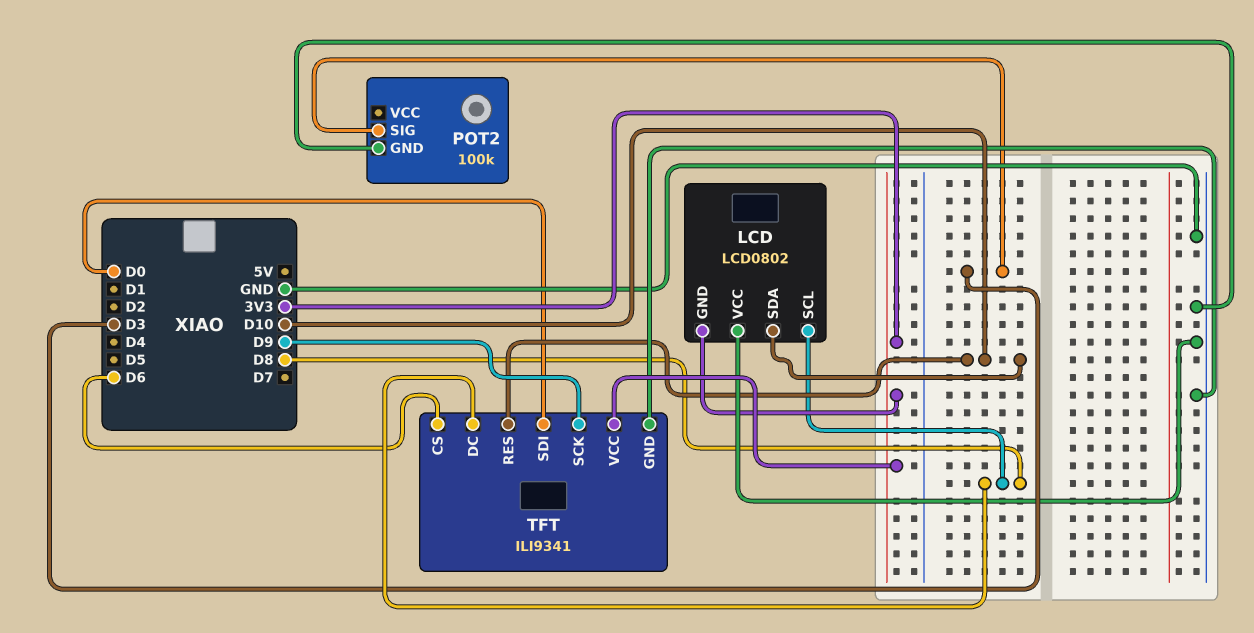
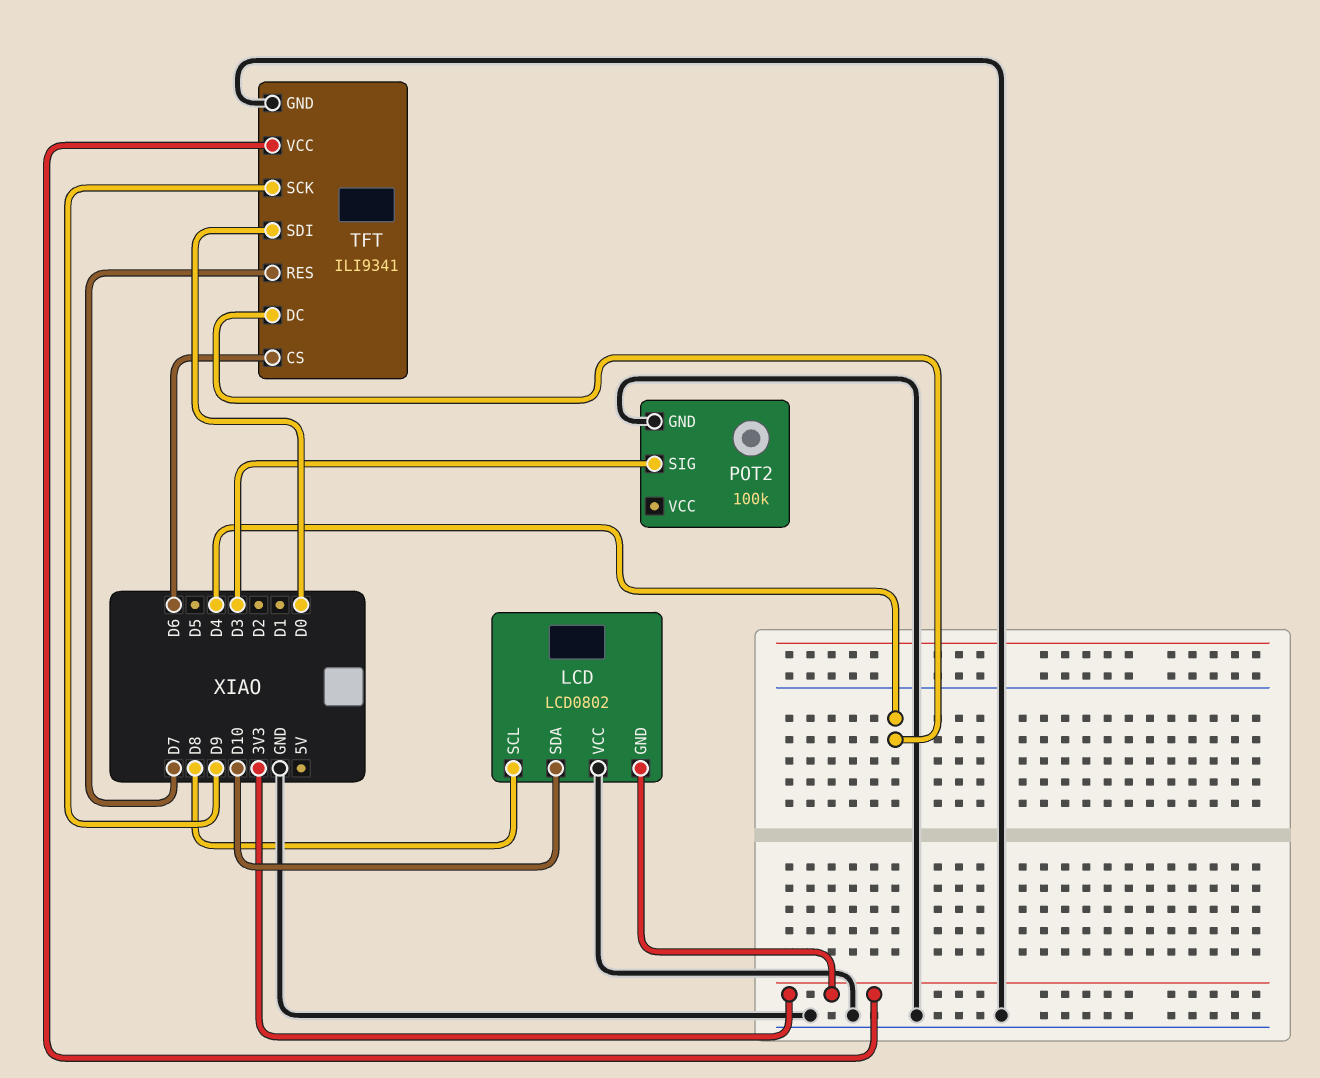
TFT pin DC: D8 -> D4
TFT pin RES: D10 -> D7

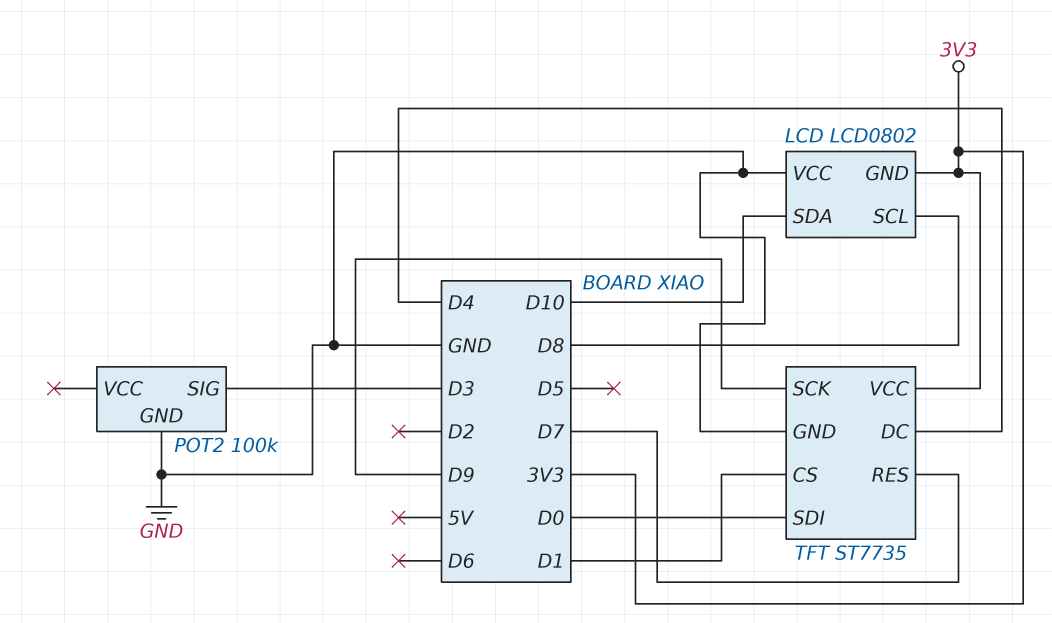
TFT: ILI9341 -> ST7735
TFT pin CS: D6 -> D1

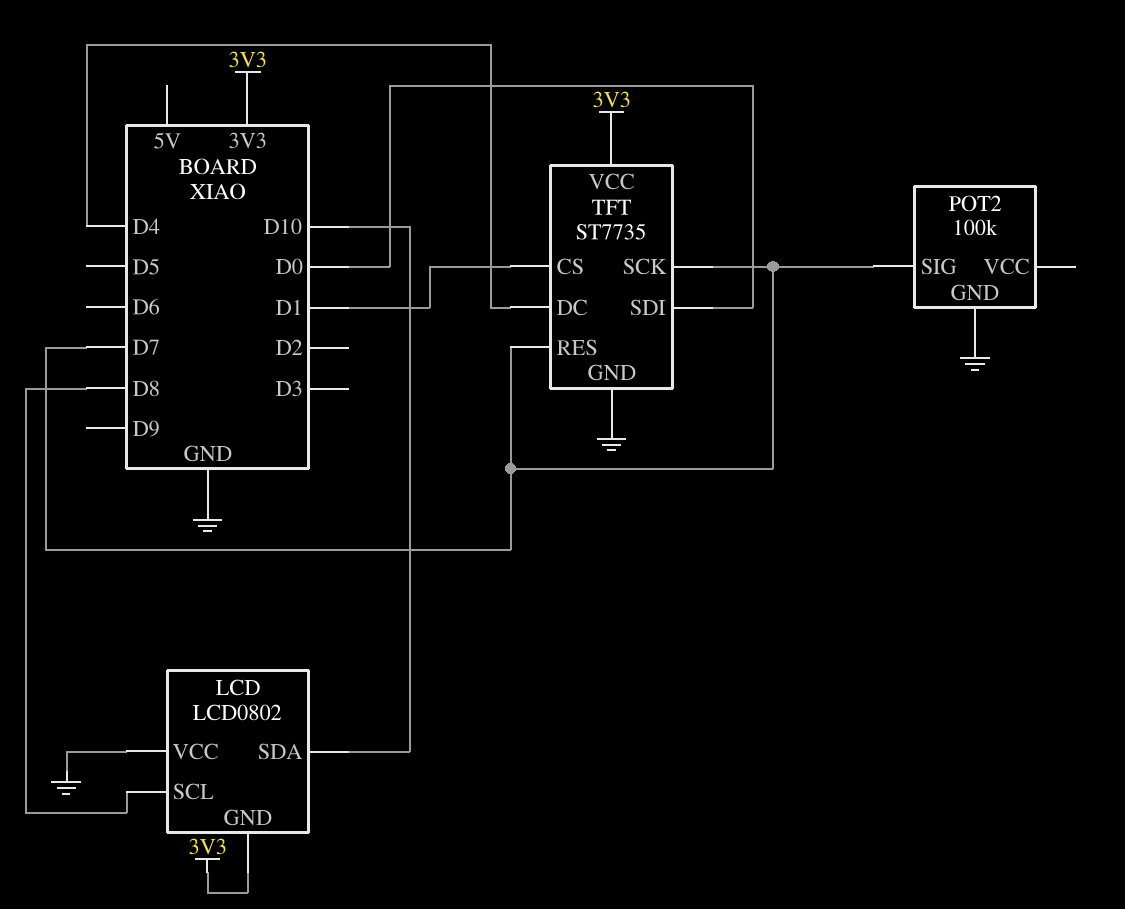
POT2 pin SIG: D3 -> D7
TFT pin SCK: D9 -> D7

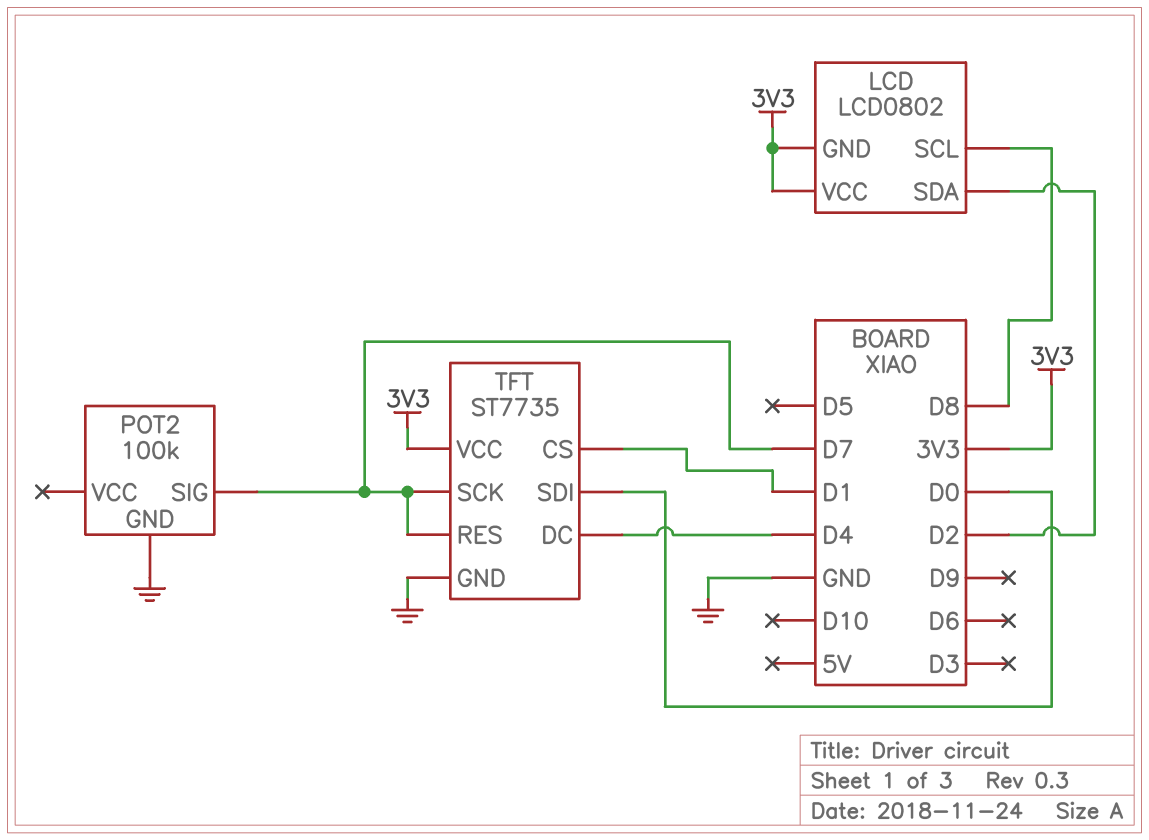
LCD pin SDA: D10 -> D2
LCD pin VCC: GND -> 3V3

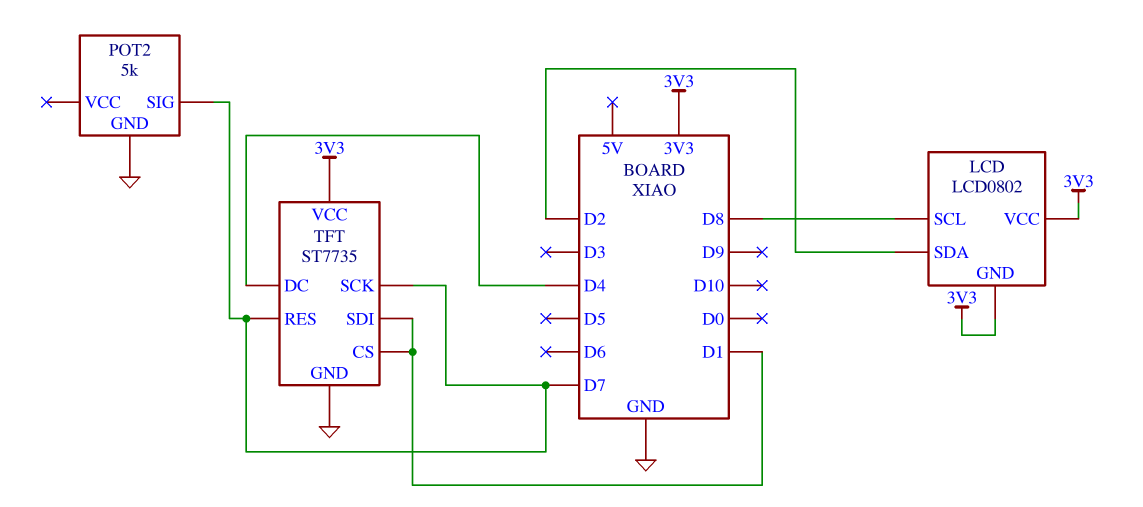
POT2: 100k -> 5k
TFT pin SDI: D0 -> D1

